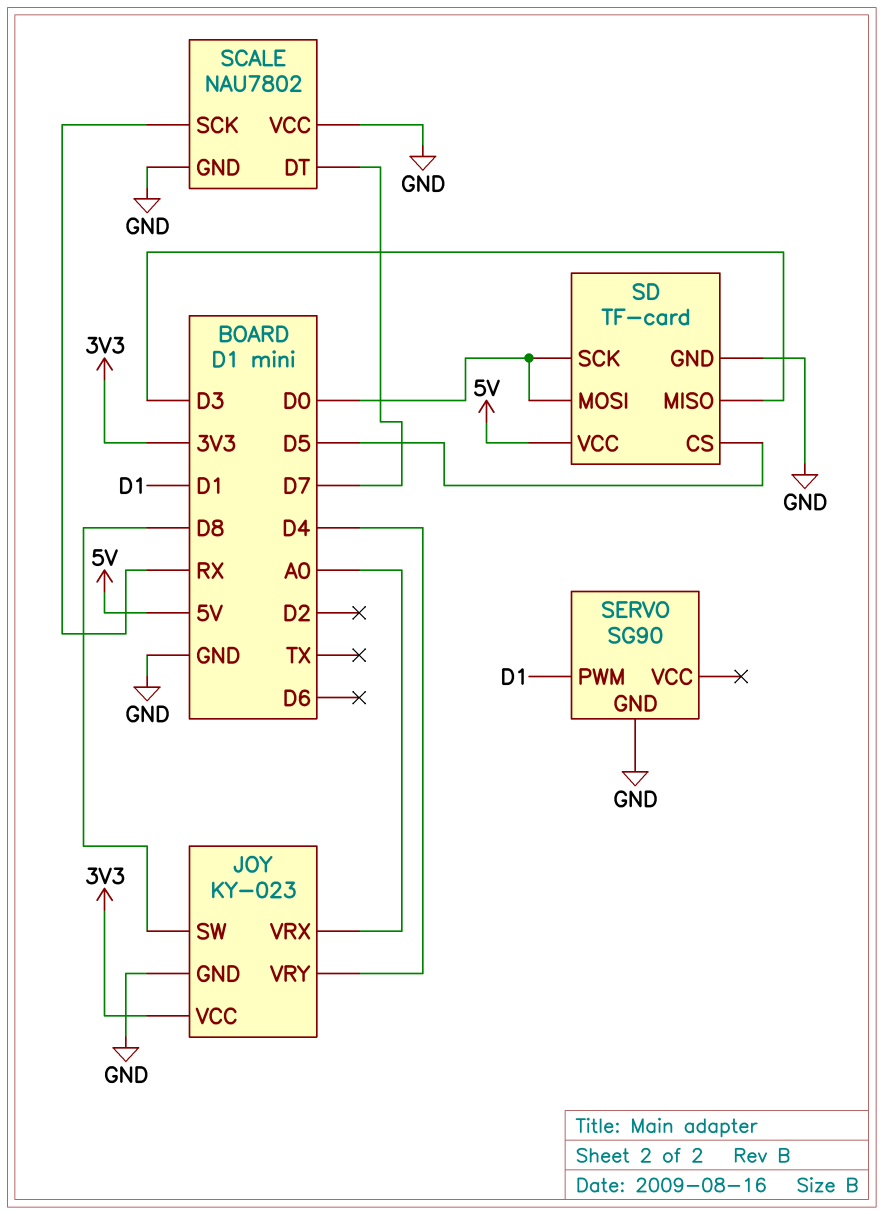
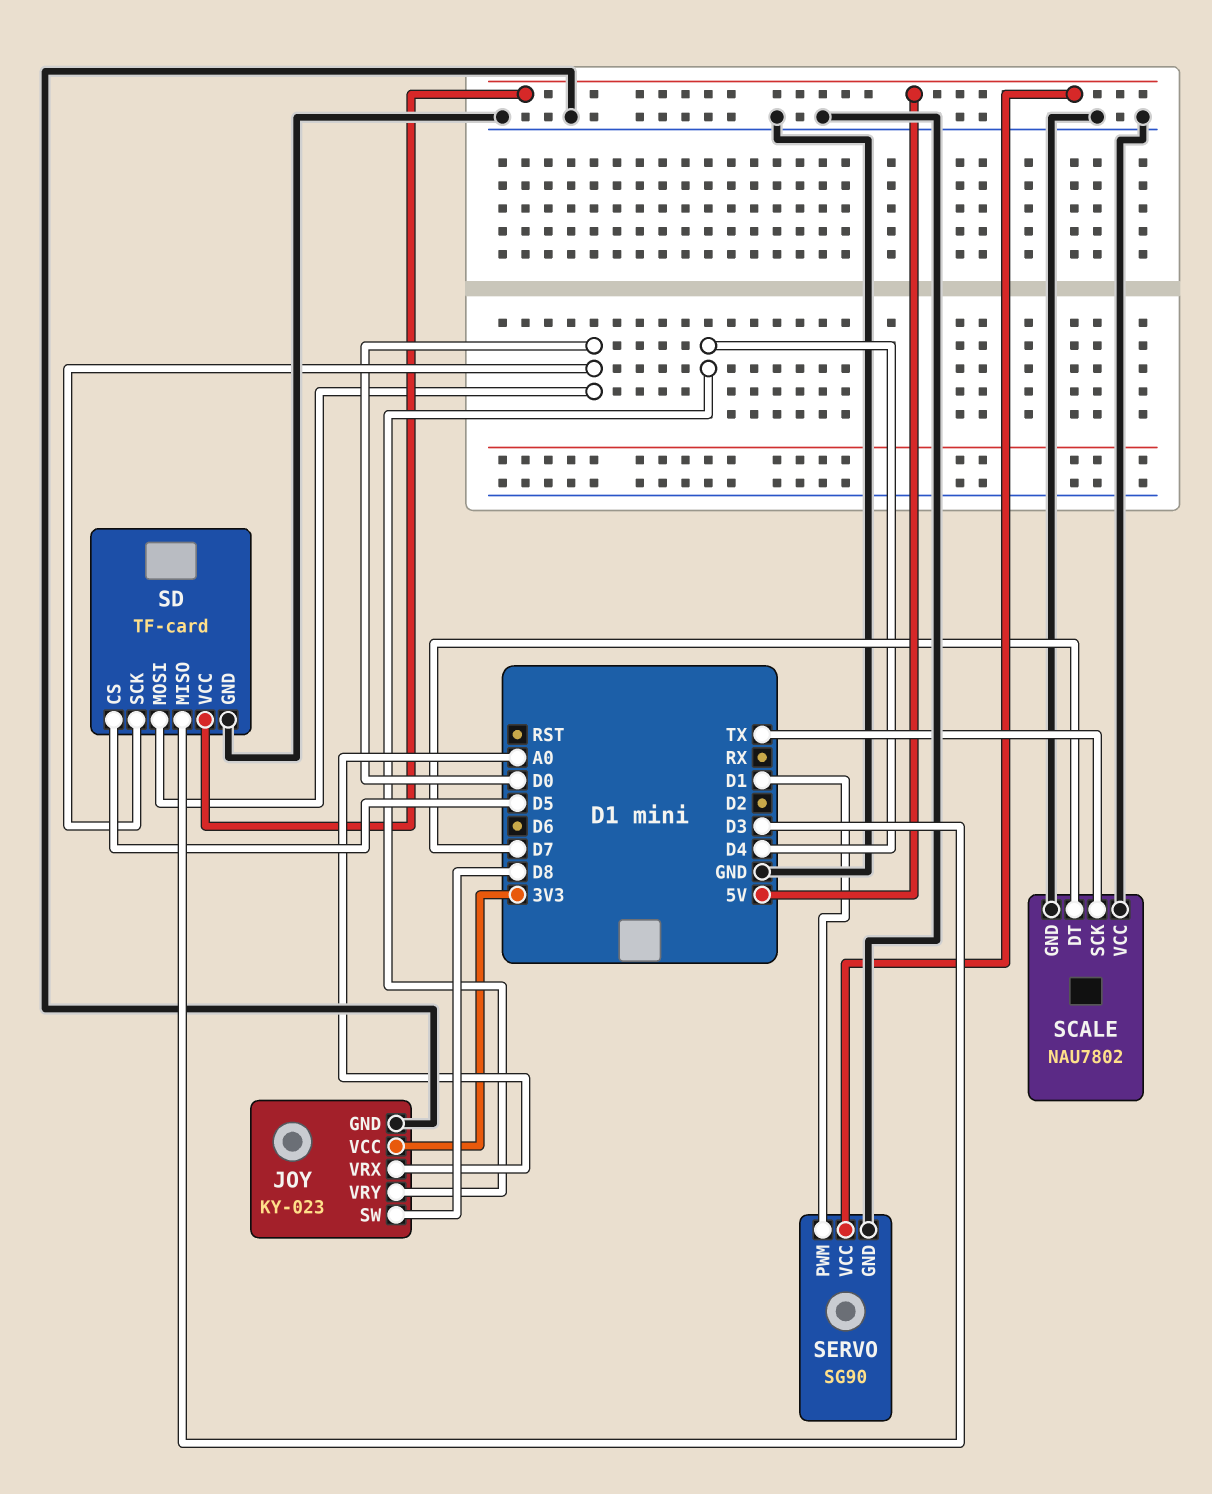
SCALE pin SCK: RX -> TX
SERVO pin VCC: none -> 5V

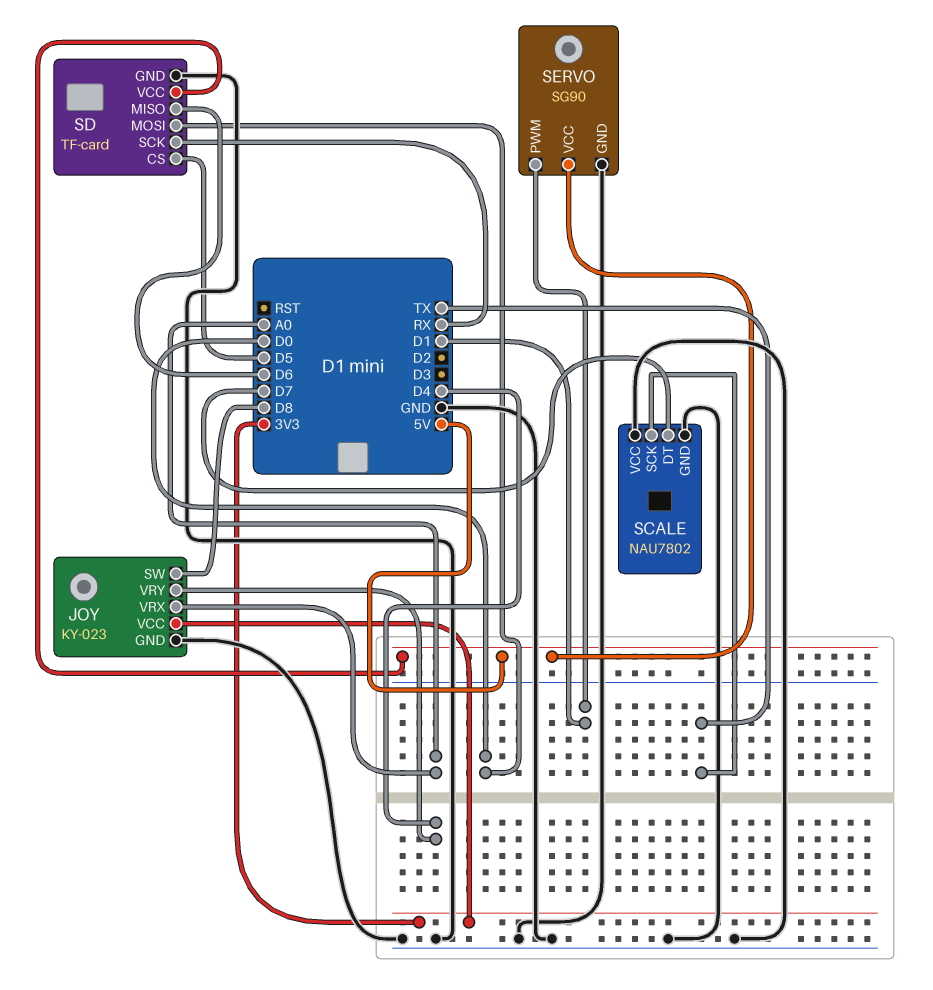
SD pin MISO: D3 -> D6
SD pin SCK: D0 -> RX

